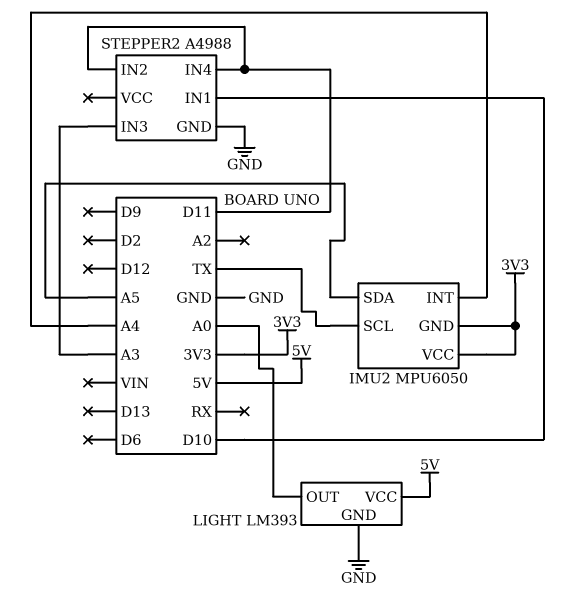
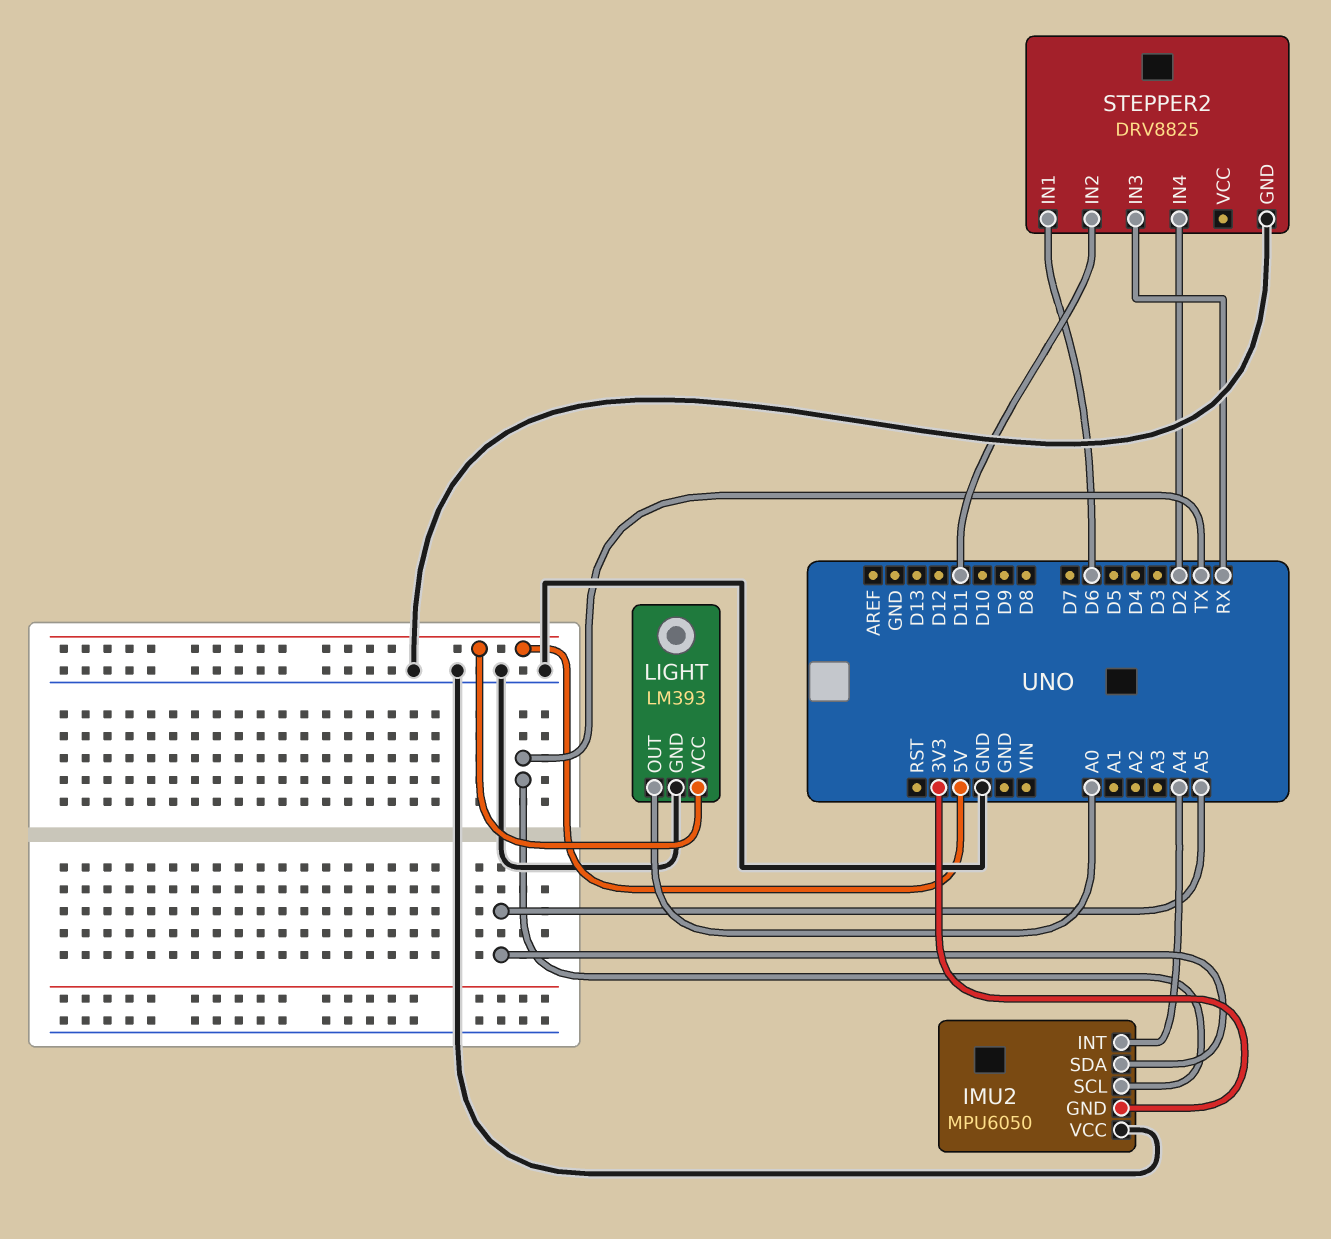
IMU2 pin VCC: 3V3 -> GND
STEPPER2: A4988 -> DRV8825
STEPPER2 pin IN1: D10 -> D6
STEPPER2 pin IN3: A3 -> RX
STEPPER2 pin IN4: D11 -> D2

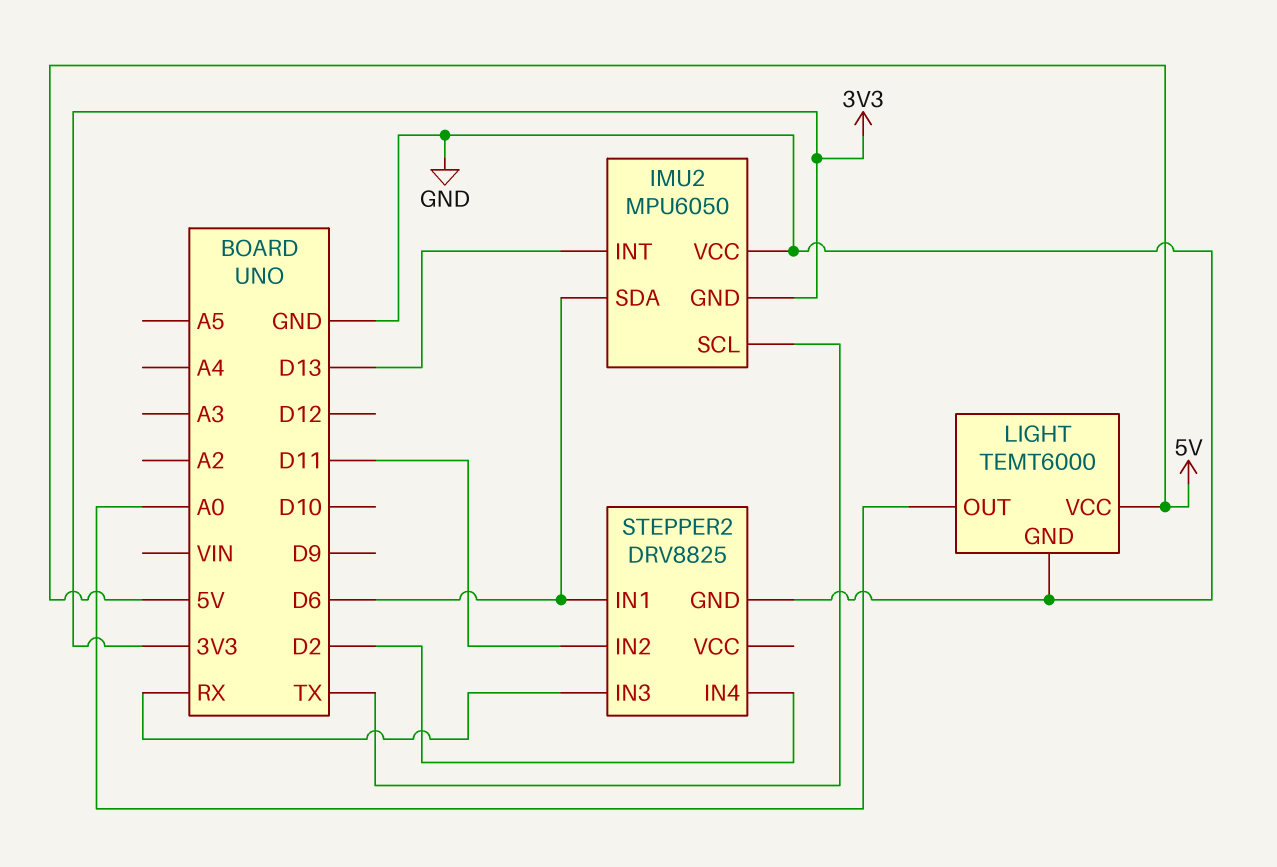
IMU2 pin INT: A4 -> D13
IMU2 pin SDA: A5 -> D6
LIGHT: LM393 -> TEMT6000

